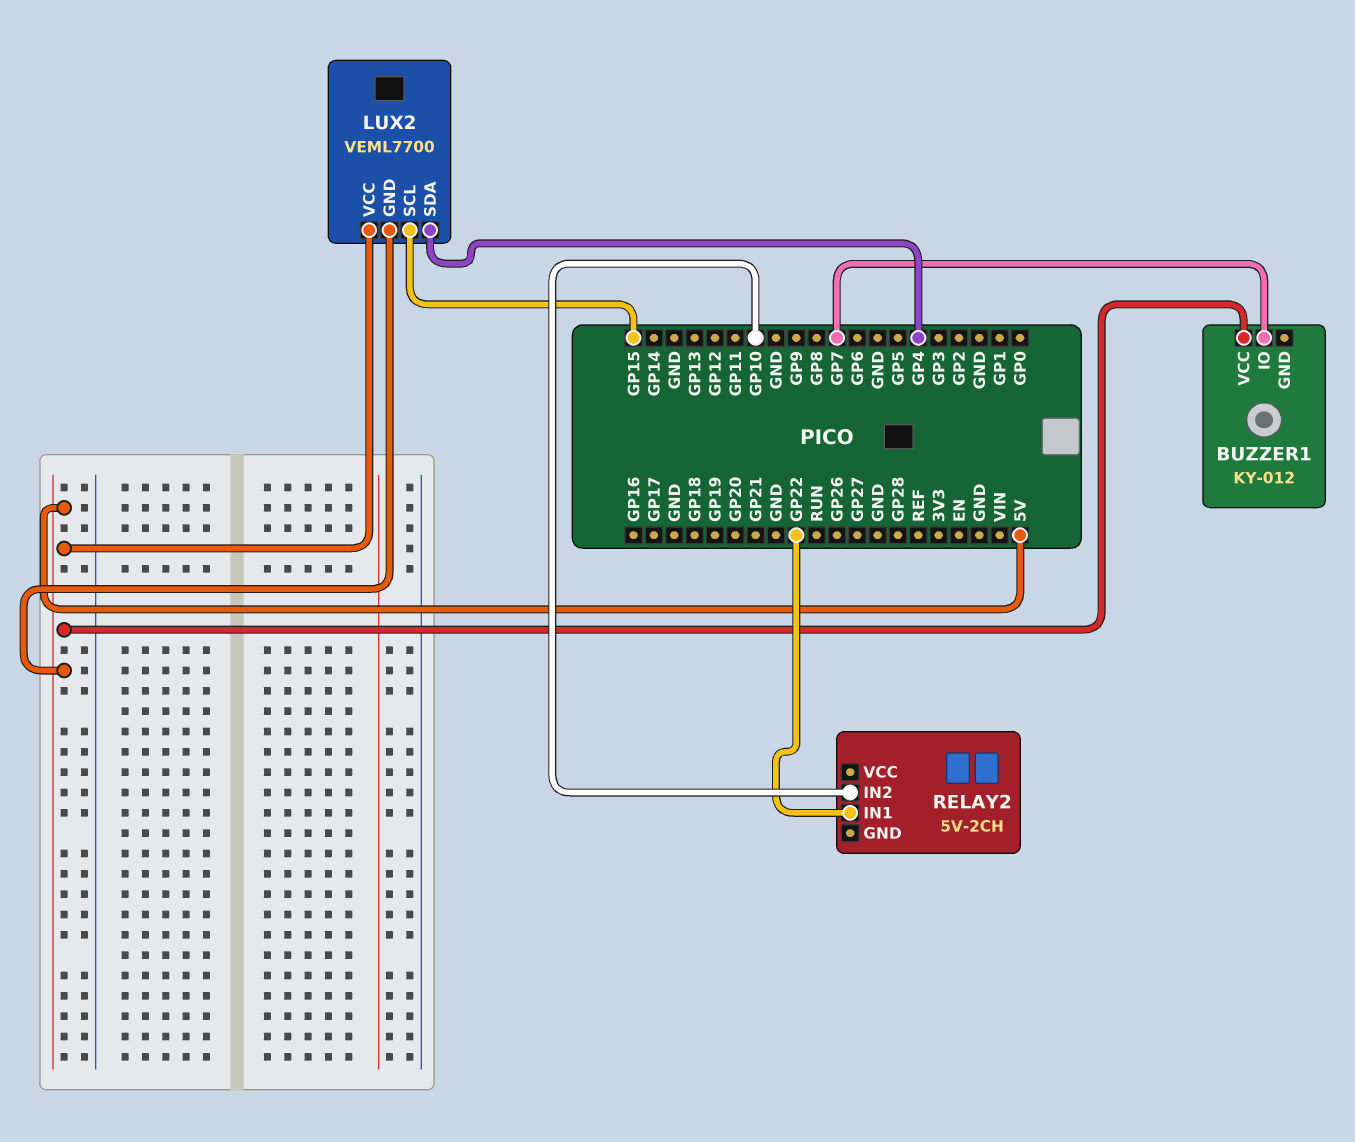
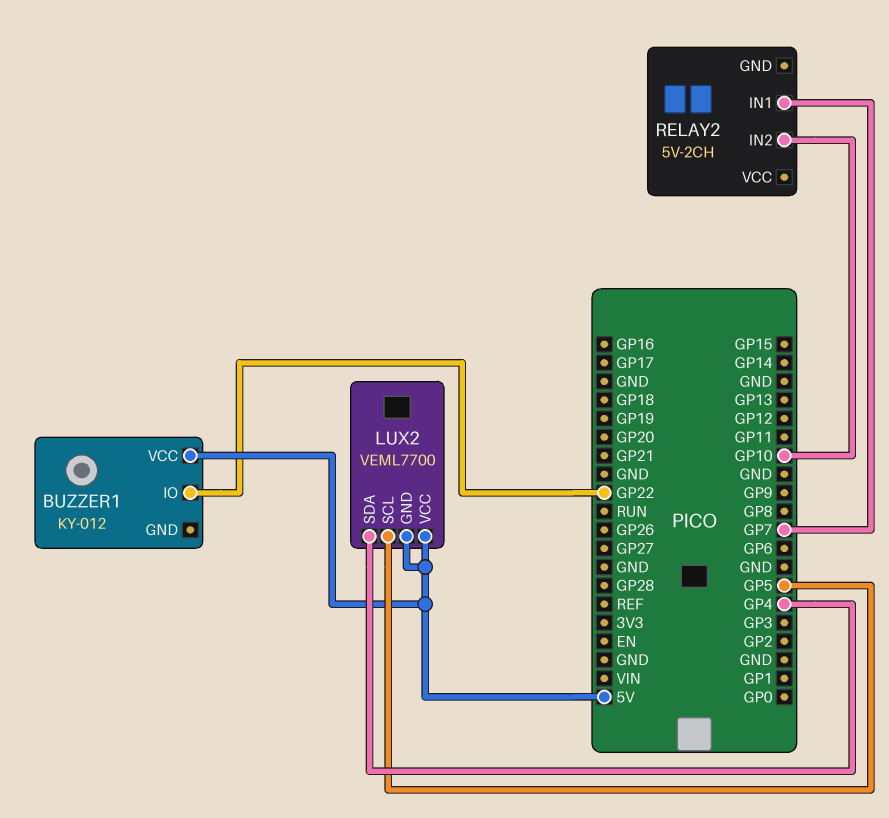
BUZZER1 pin IO: GP7 -> GP22
LUX2 pin SCL: GP15 -> GP5
RELAY2 pin IN1: GP22 -> GP7

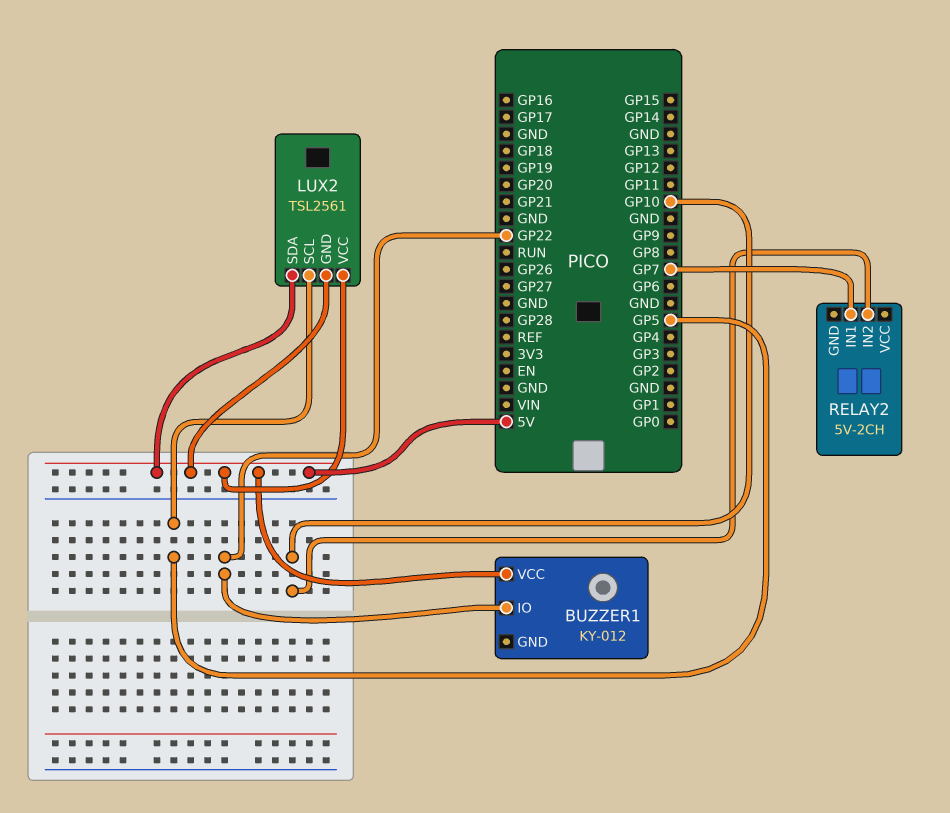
LUX2: VEML7700 -> TSL2561
LUX2 pin SDA: GP4 -> 5V

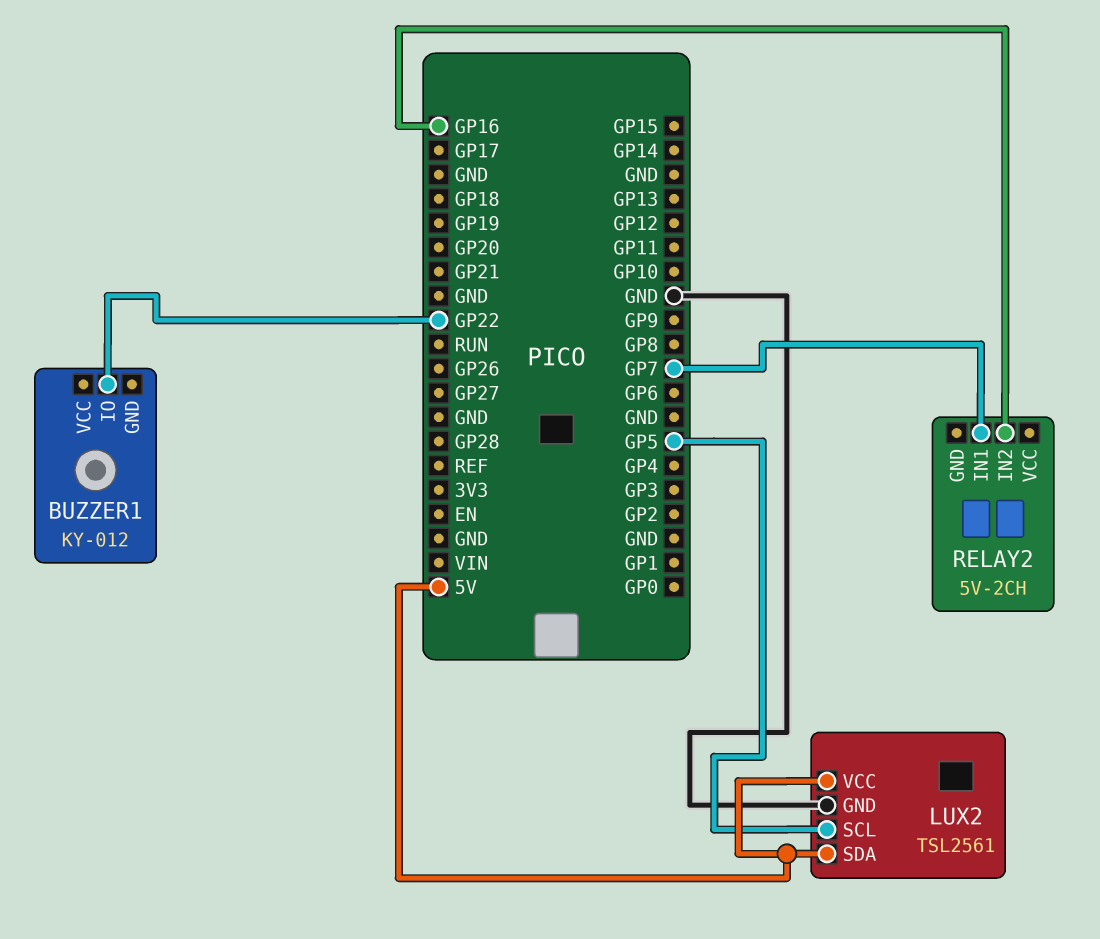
BUZZER1 pin VCC: 5V -> none
LUX2 pin GND: 5V -> GND
RELAY2 pin IN2: GP10 -> GP16

